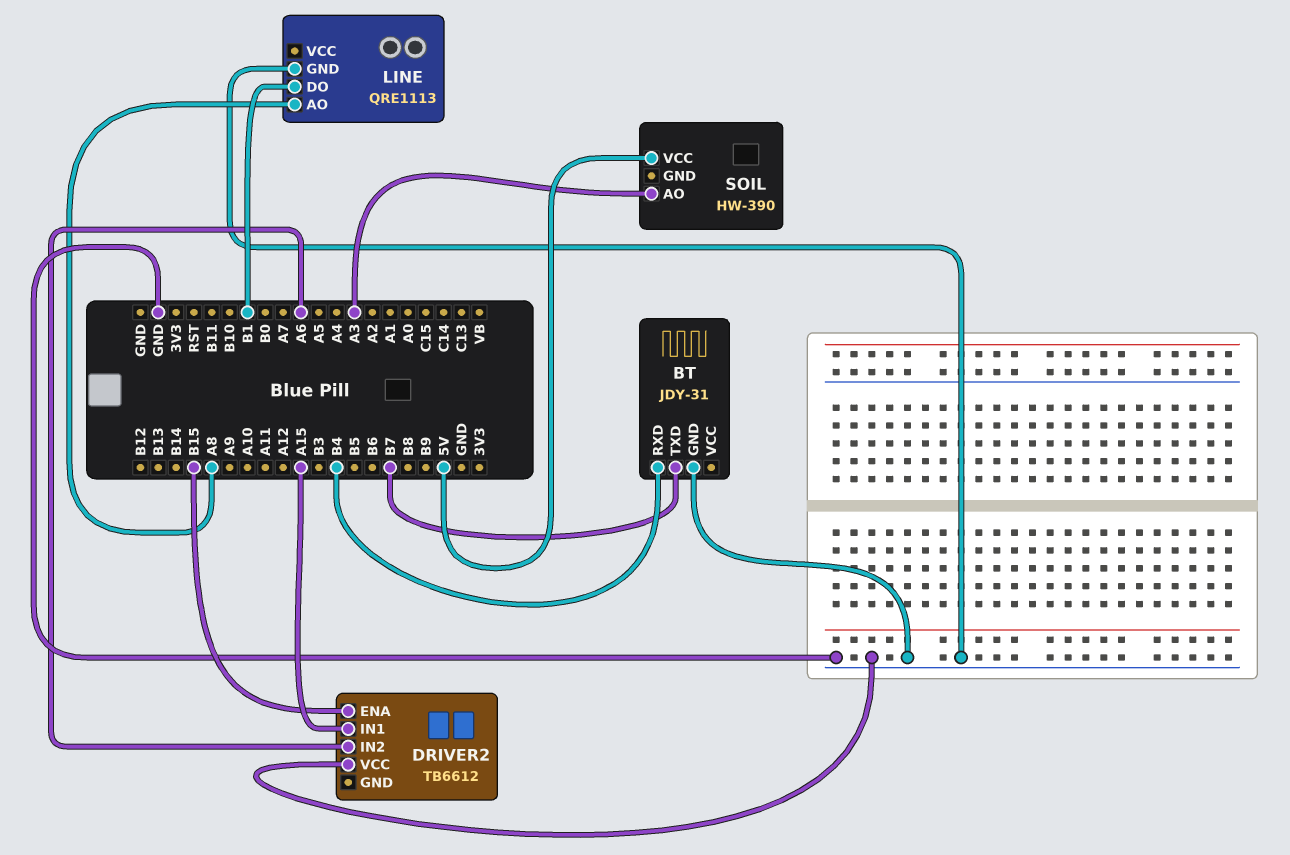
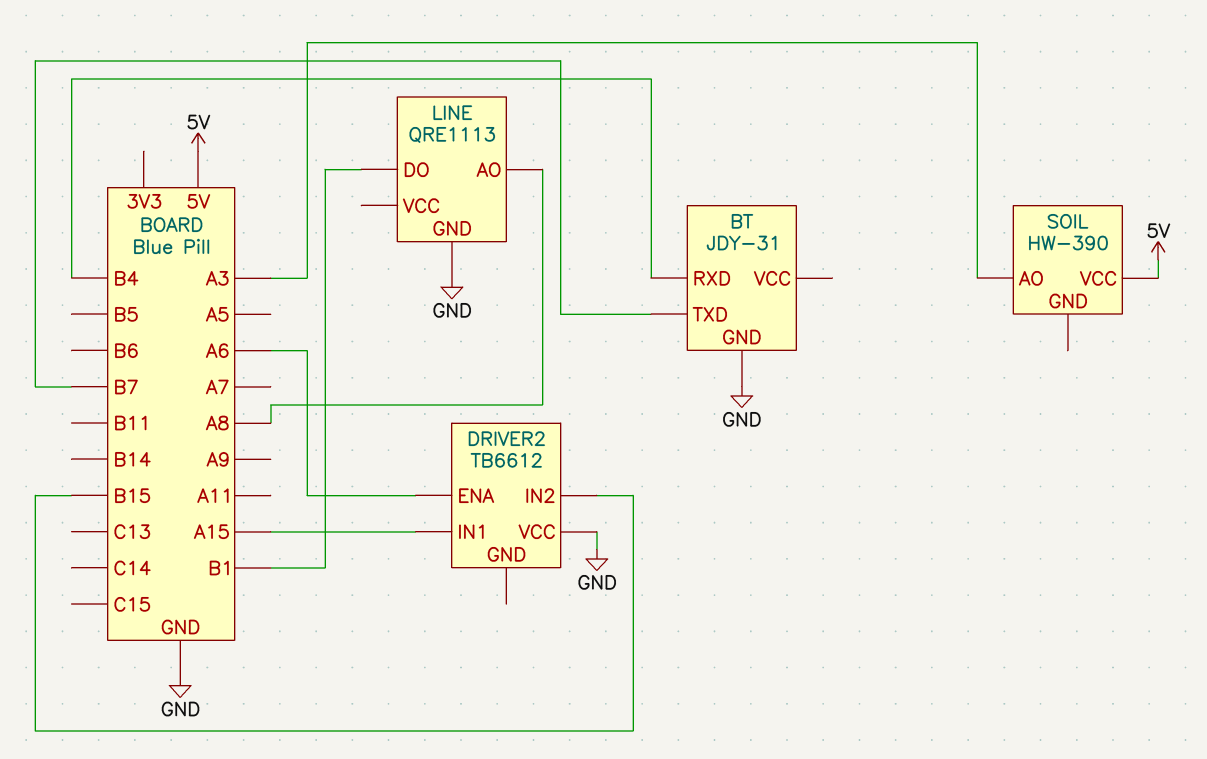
DRIVER2 pin ENA: B15 -> A6
DRIVER2 pin IN2: A6 -> B15

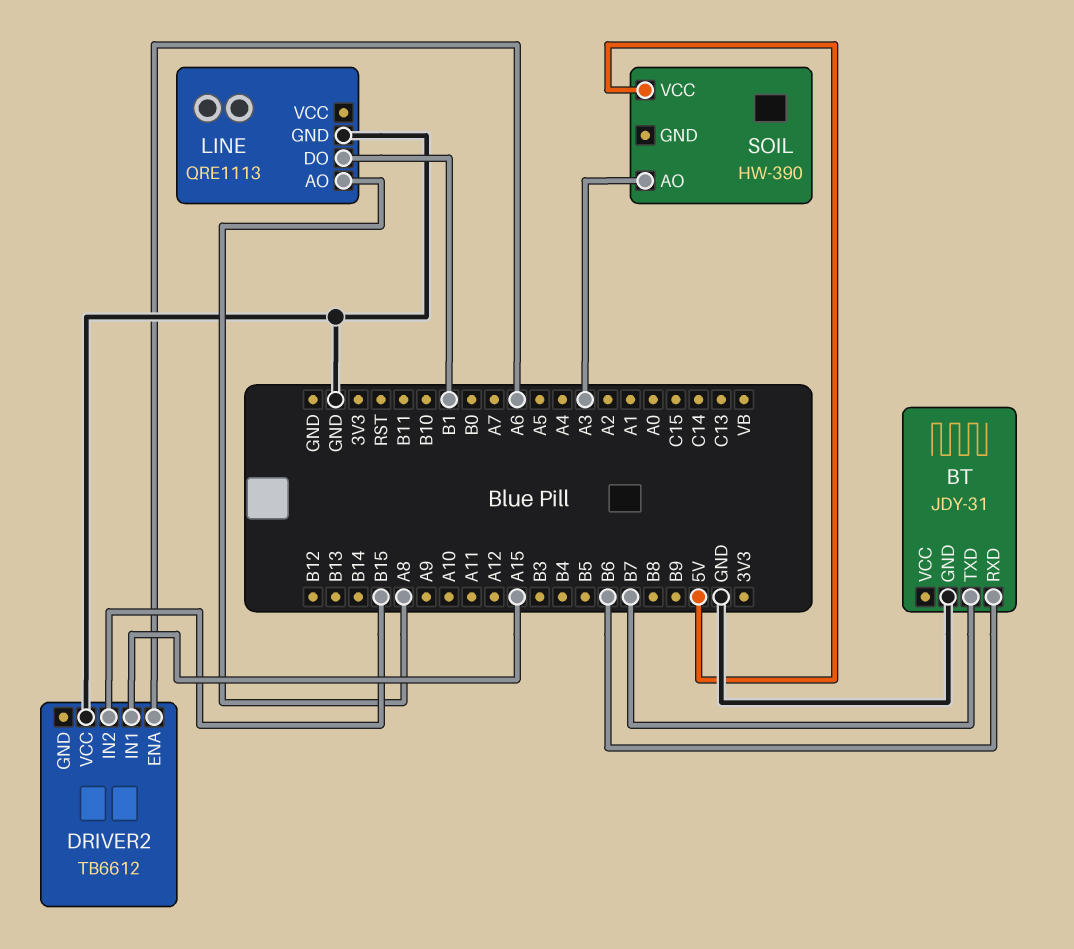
BT pin RXD: B4 -> B6

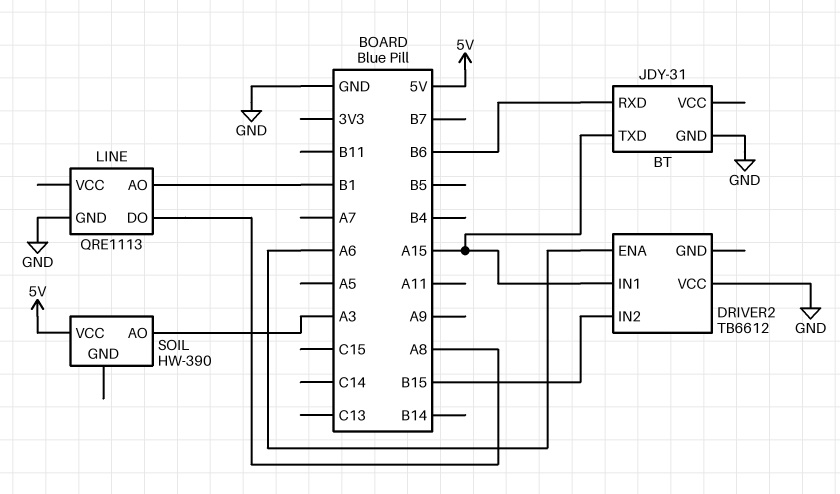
BT pin TXD: B7 -> A15
LINE pin AO: A8 -> B1
LINE pin DO: B1 -> A8

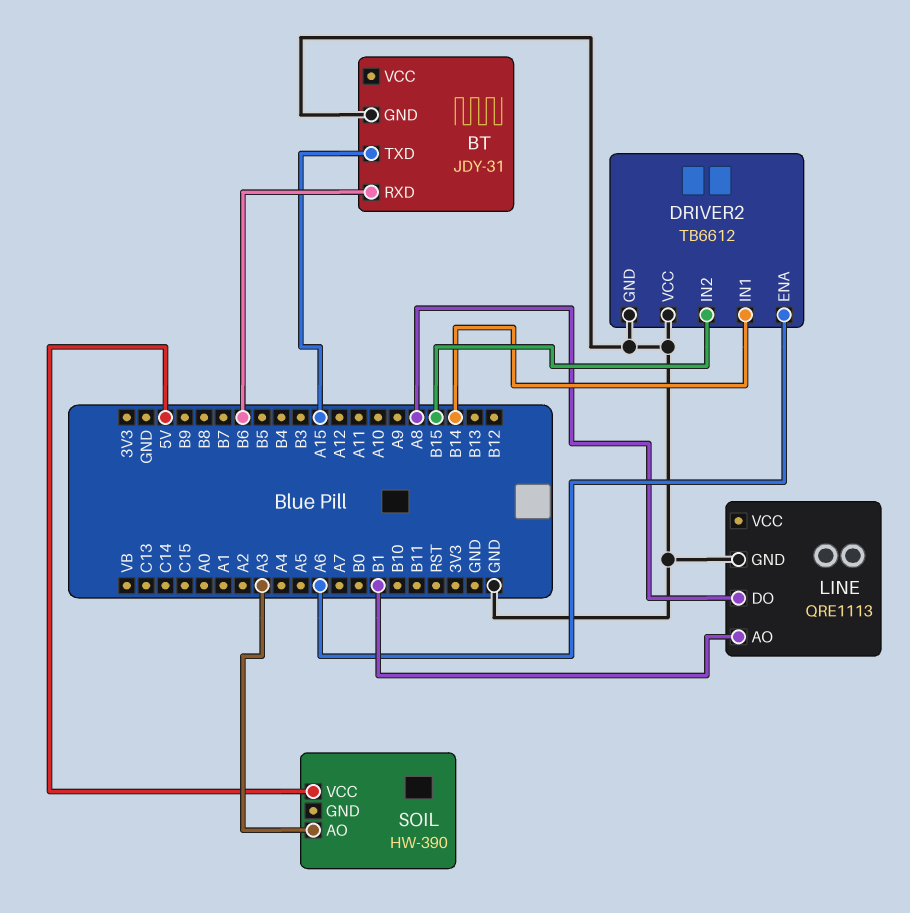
DRIVER2 pin GND: none -> GND
DRIVER2 pin IN1: A15 -> B14

